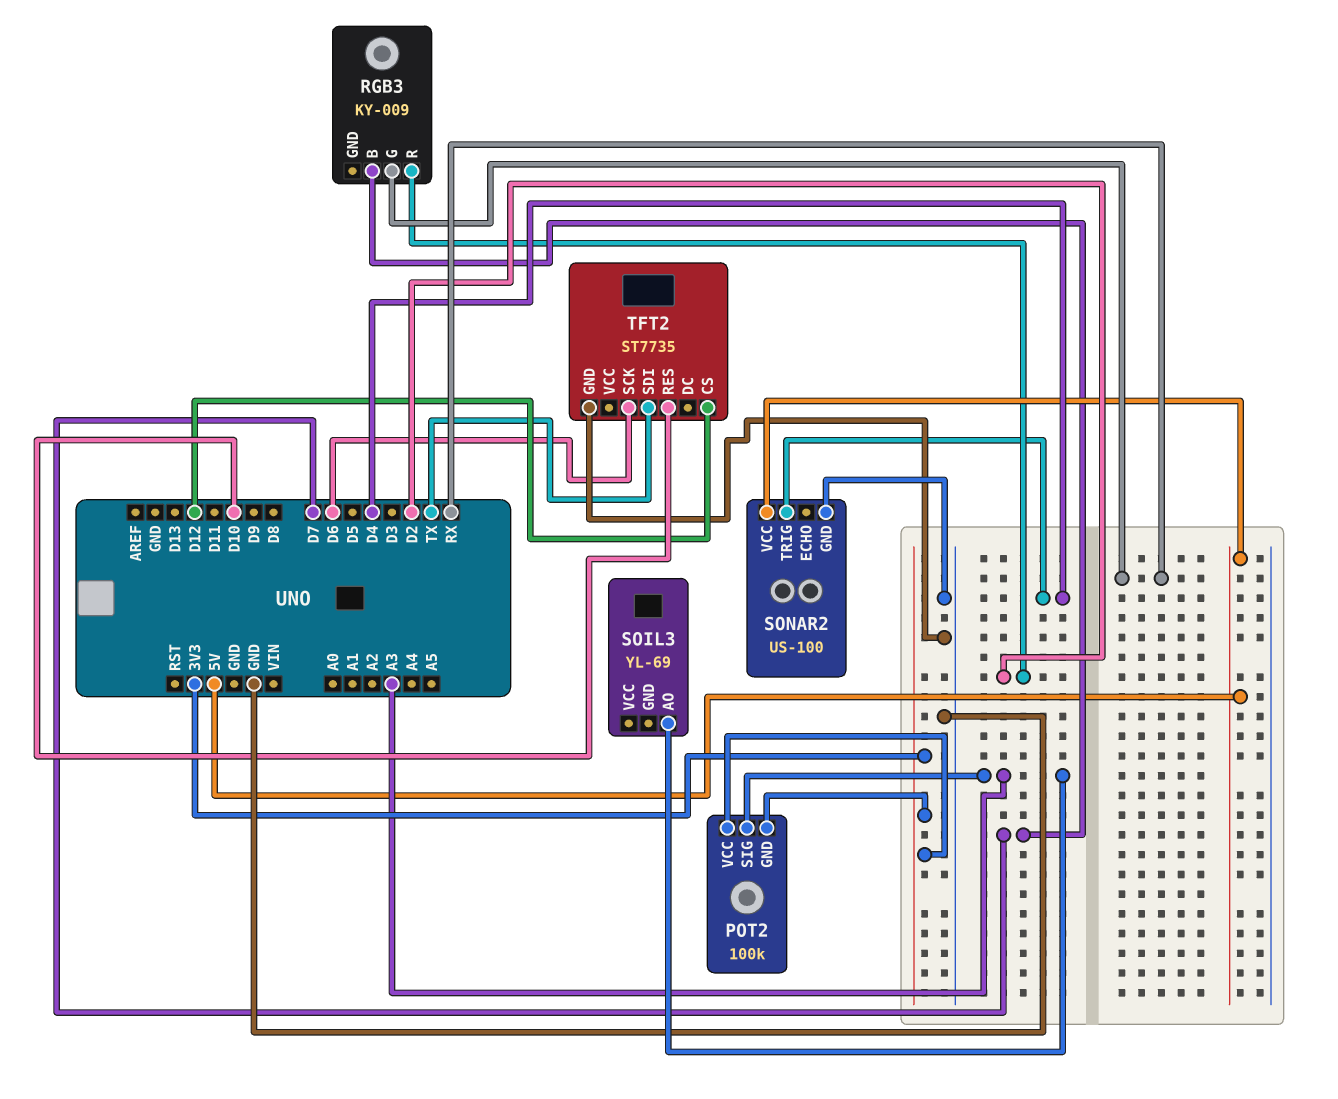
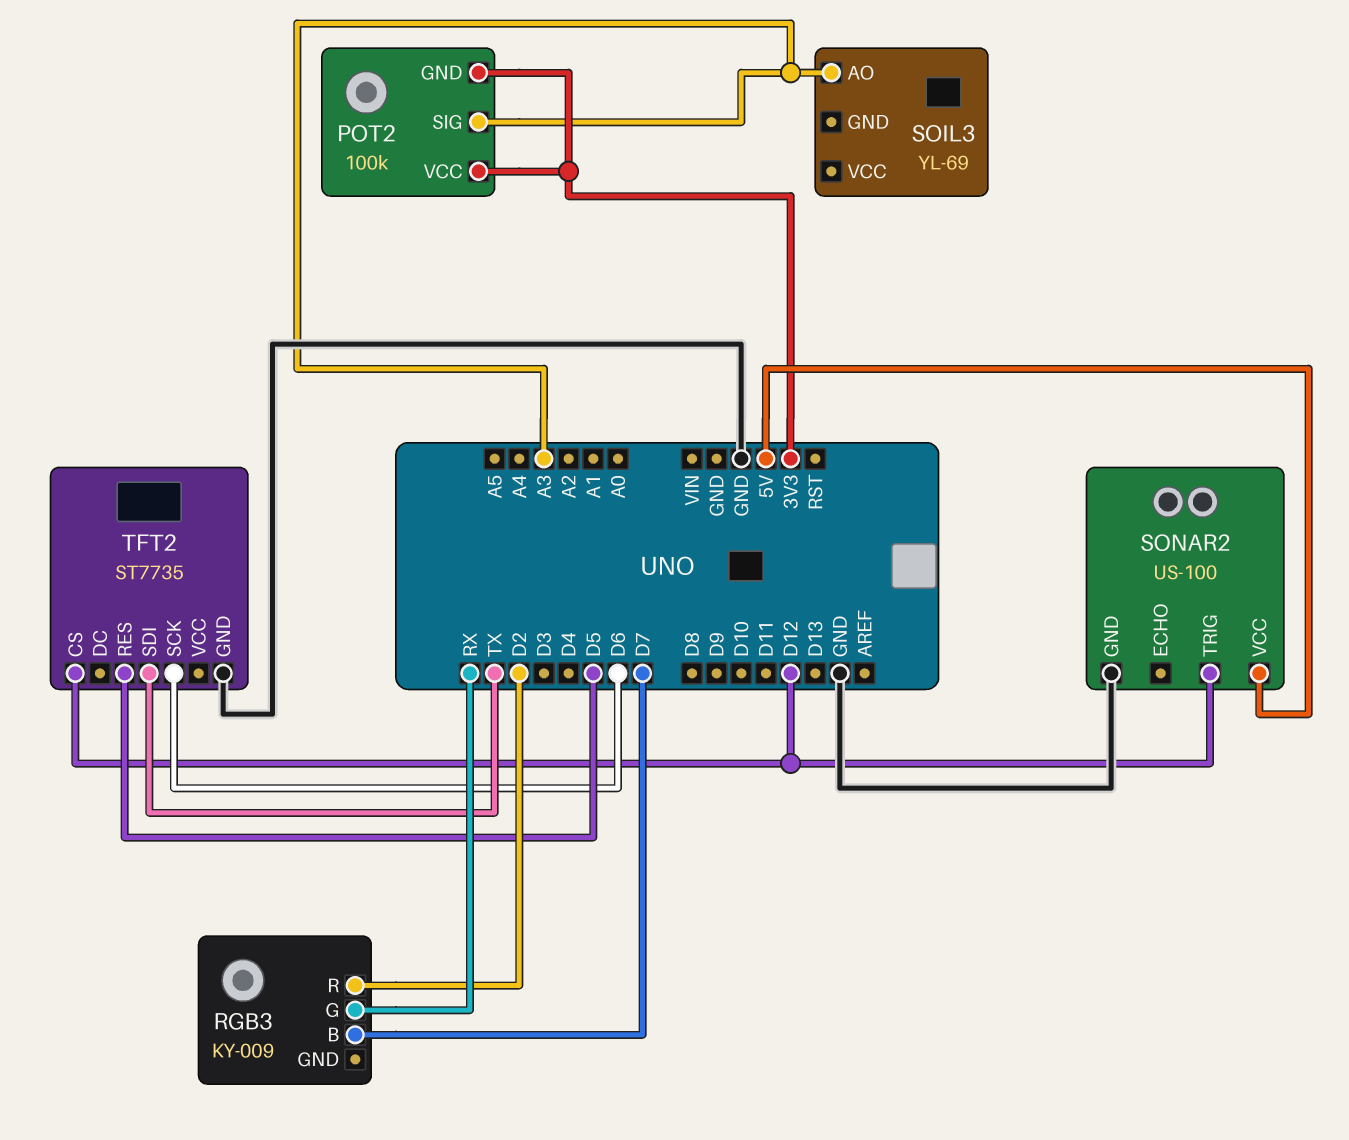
SONAR2 pin TRIG: D4 -> D12
TFT2 pin RES: D10 -> D5

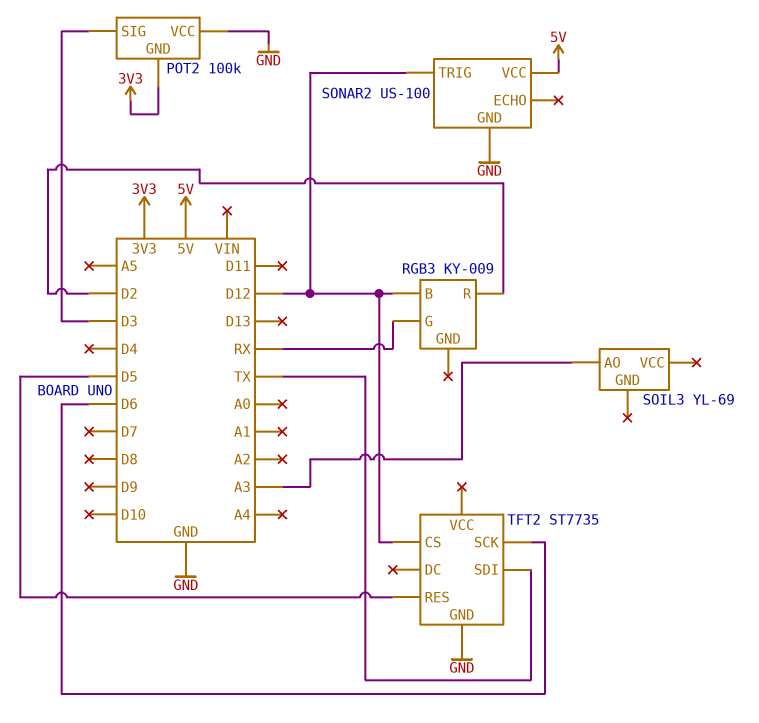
POT2 pin SIG: A3 -> D3
POT2 pin VCC: 3V3 -> GND
RGB3 pin B: D7 -> D12

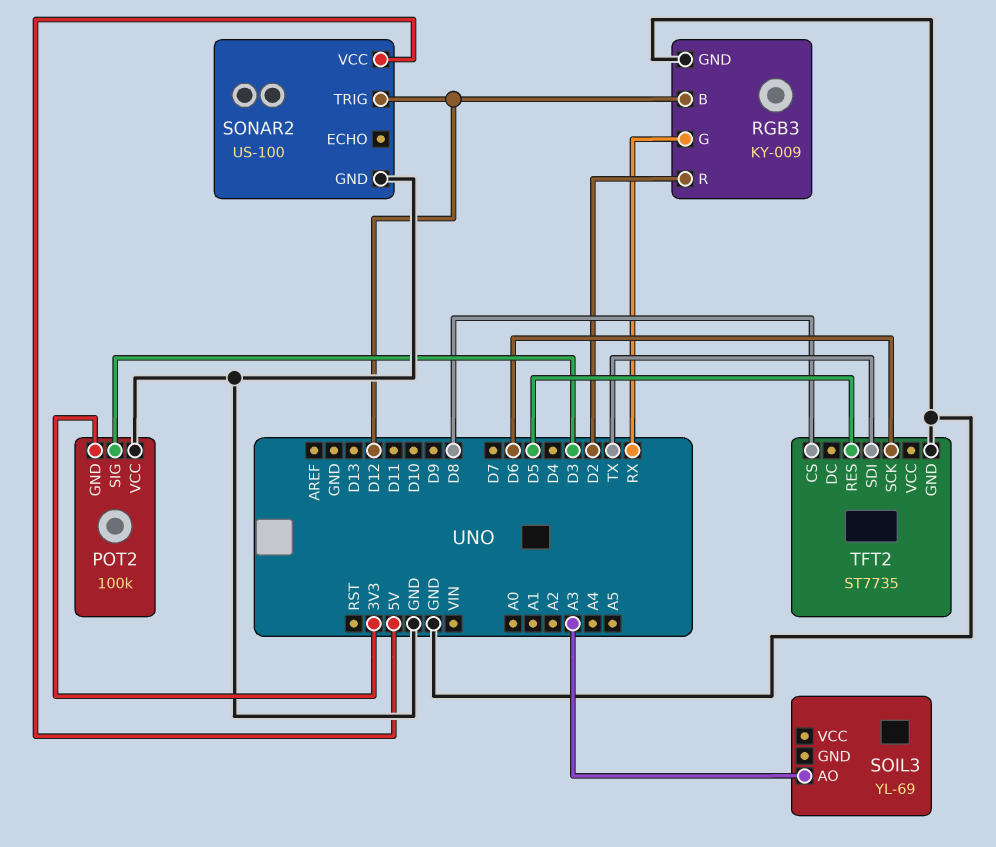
RGB3 pin GND: none -> GND
TFT2 pin CS: D12 -> D8

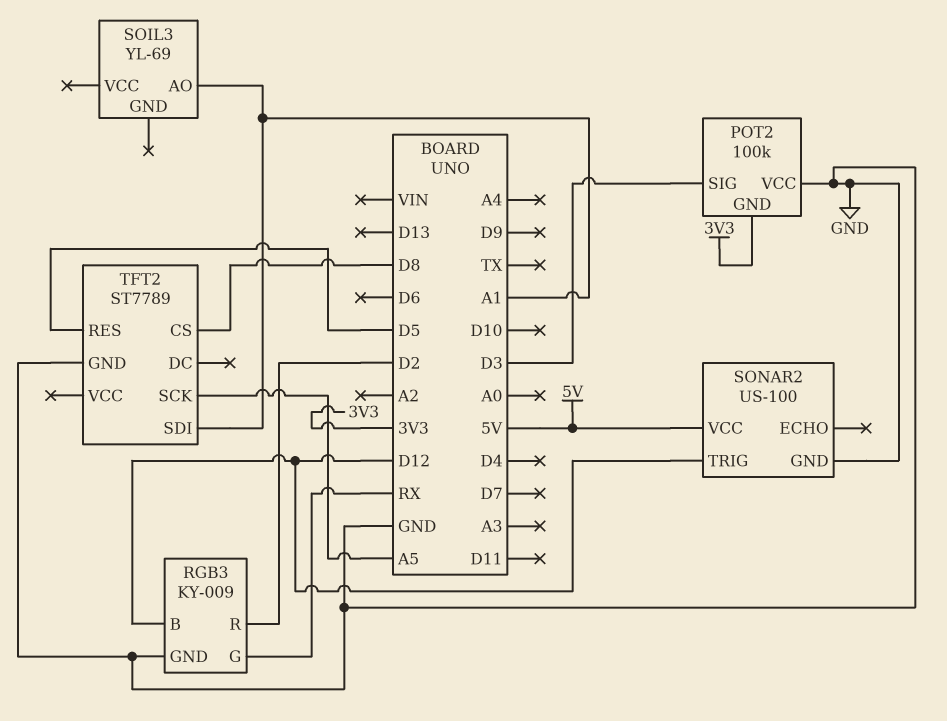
SOIL3 pin AO: A3 -> A1
TFT2: ST7735 -> ST7789
TFT2 pin SCK: D6 -> A5
TFT2 pin SDI: TX -> A1

